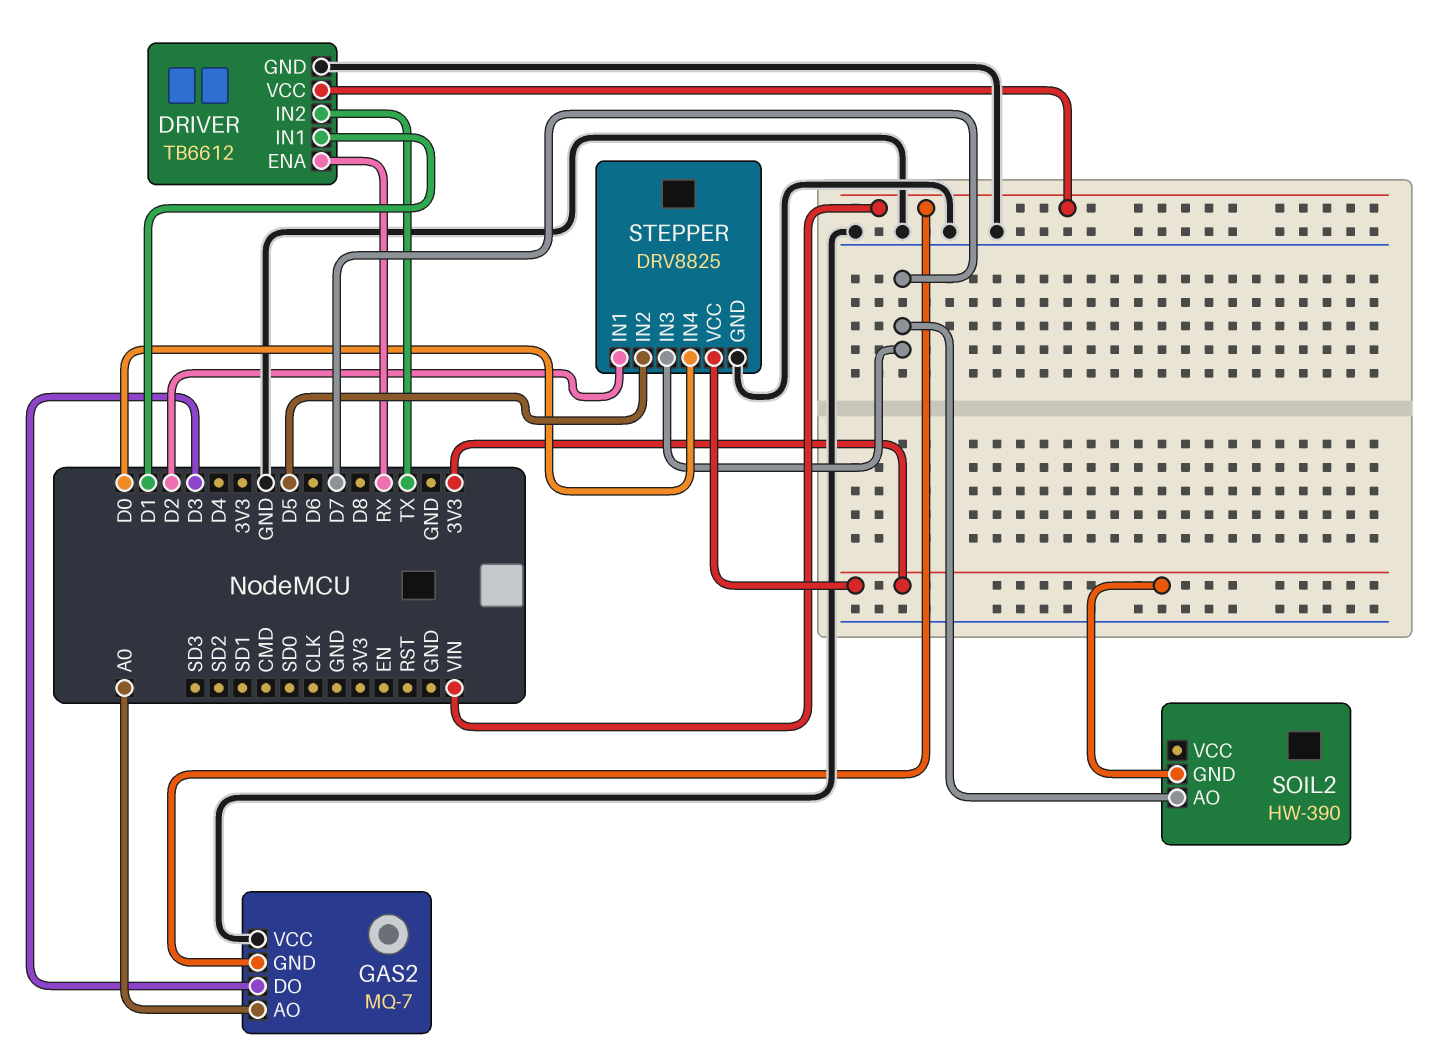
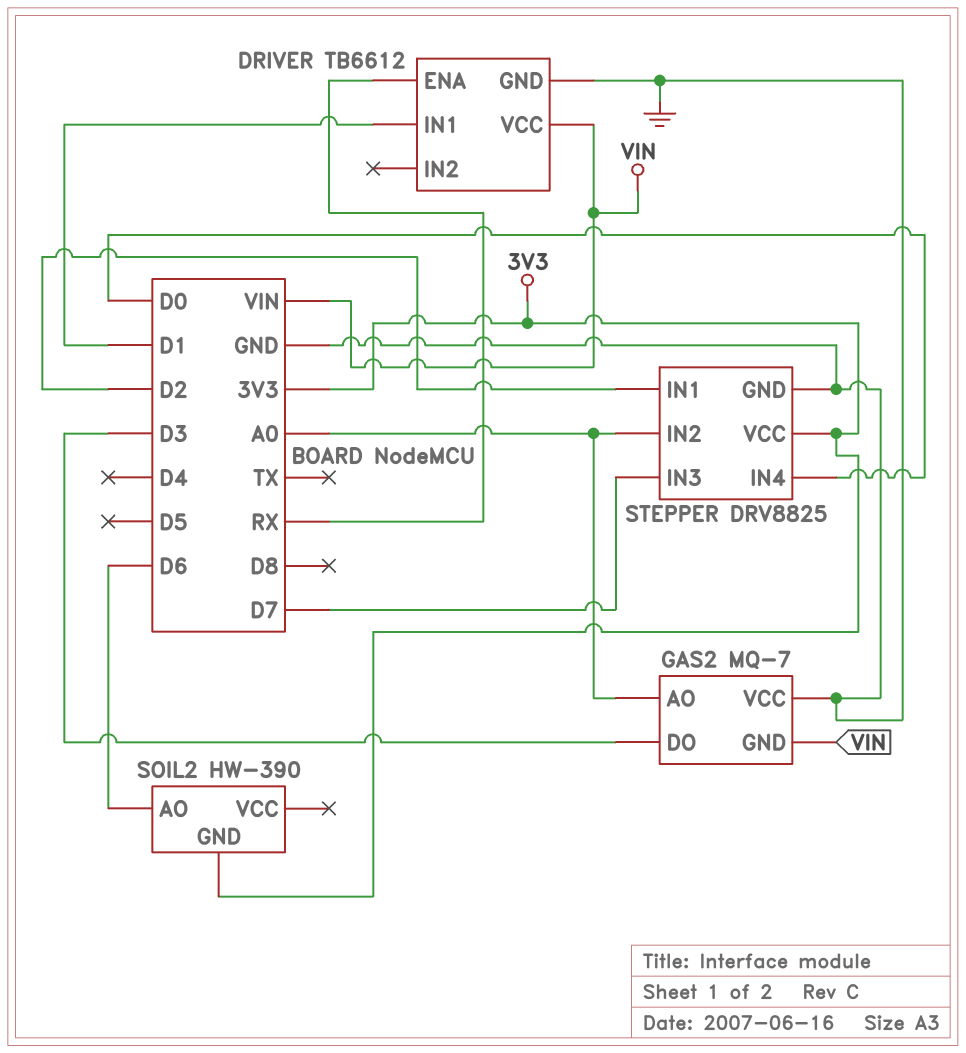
DRIVER pin IN2: TX -> none
SOIL2 pin AO: D7 -> D6
STEPPER pin IN2: D5 -> A0

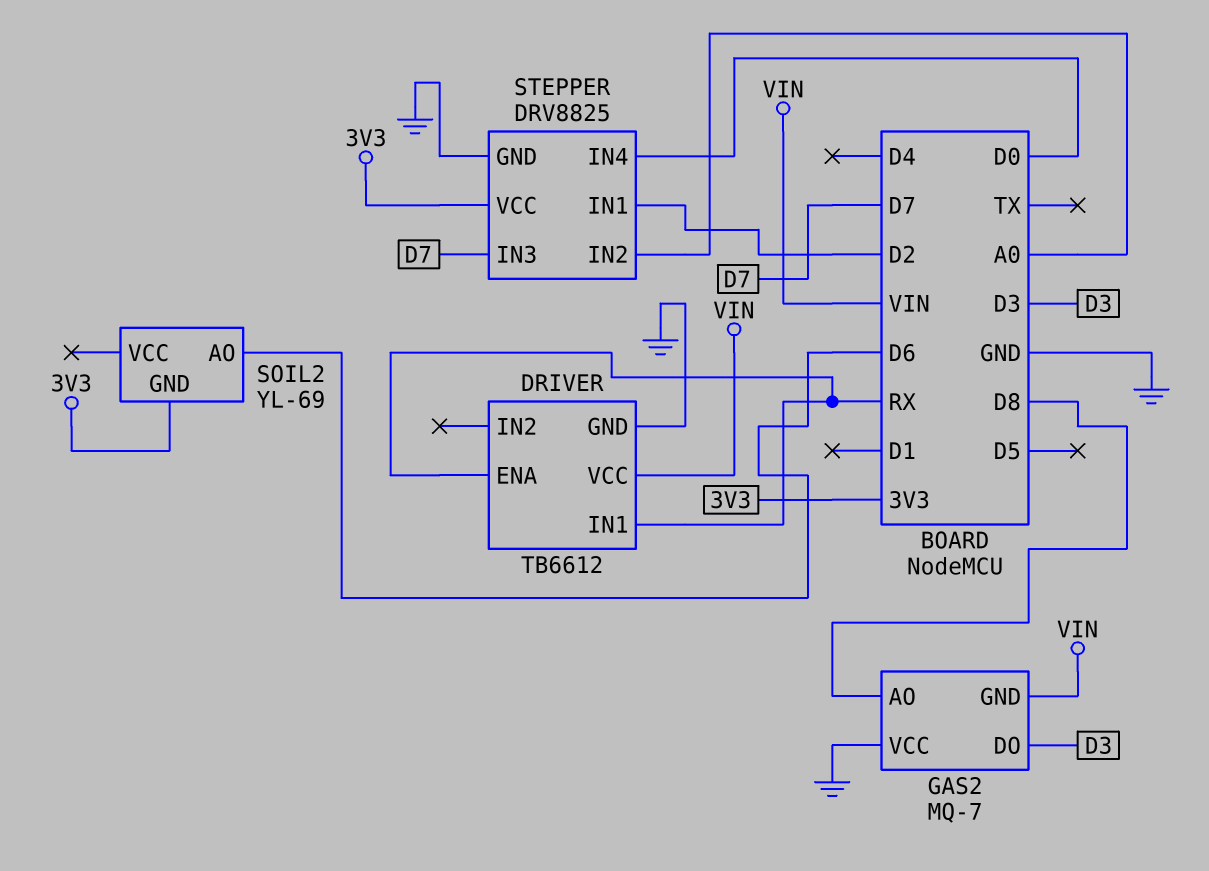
DRIVER pin IN1: D1 -> RX
GAS2 pin AO: A0 -> D8
SOIL2: HW-390 -> YL-69

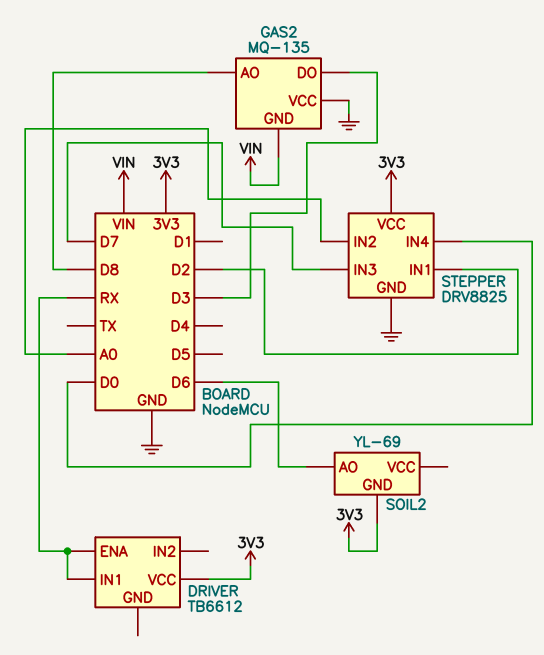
DRIVER pin GND: GND -> none
DRIVER pin VCC: VIN -> 3V3
GAS2: MQ-7 -> MQ-135

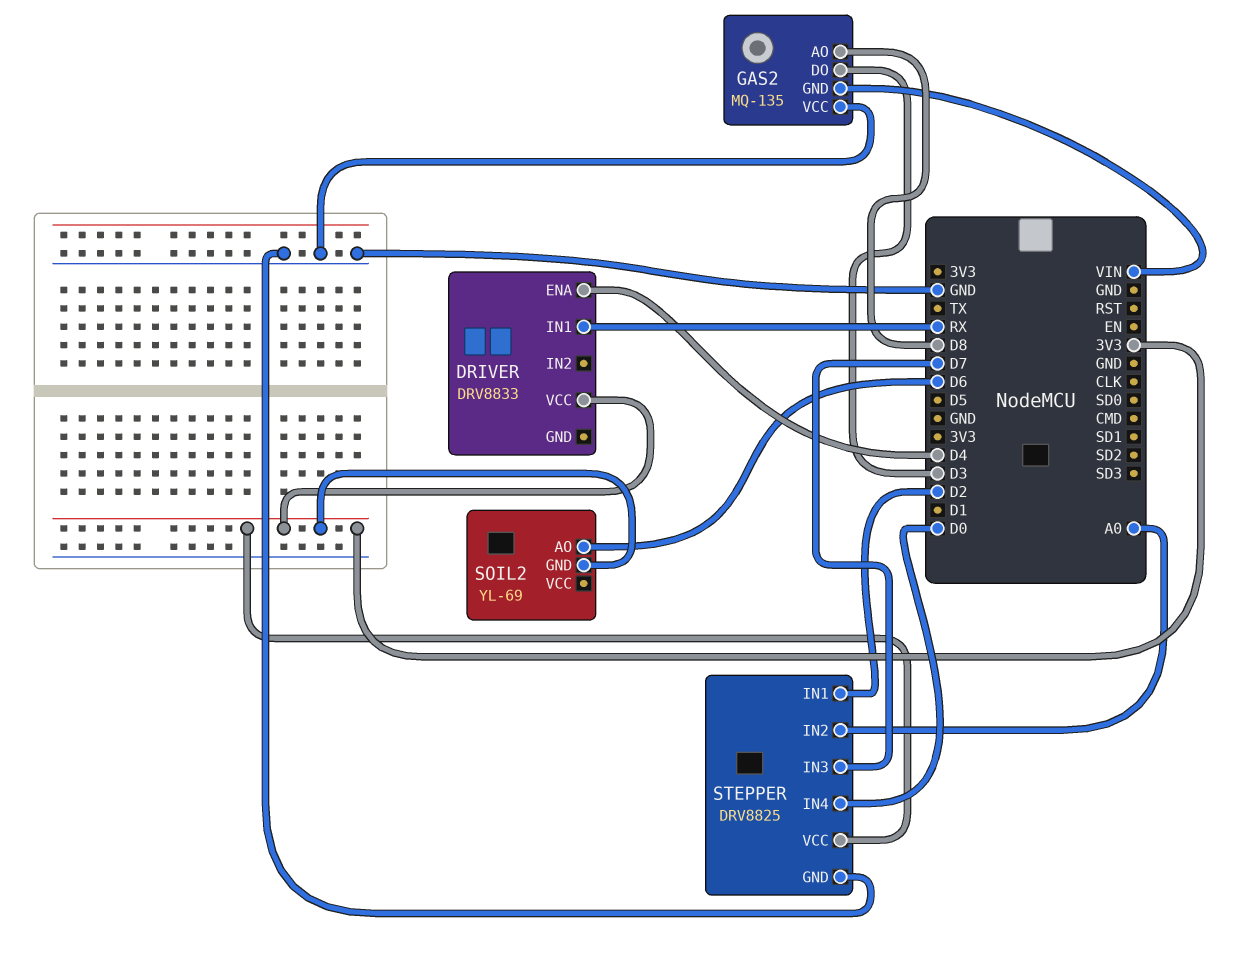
DRIVER: TB6612 -> DRV8833
DRIVER pin ENA: RX -> D4

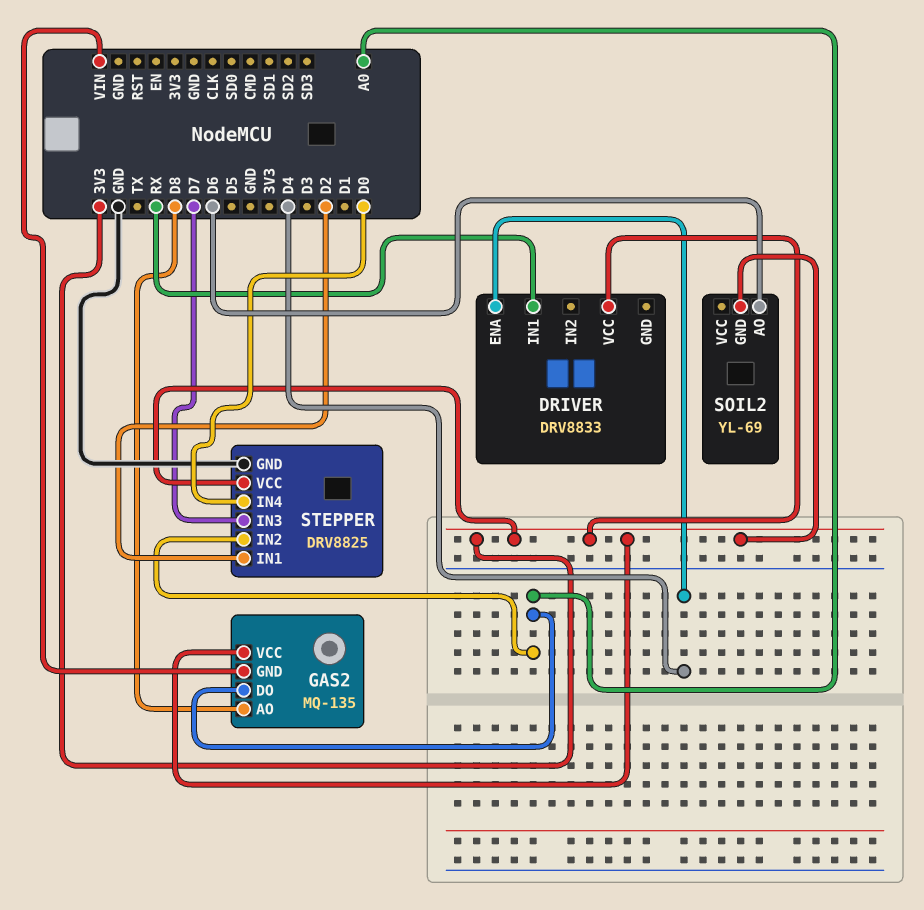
GAS2 pin DO: D3 -> A0
GAS2 pin VCC: GND -> 3V3

